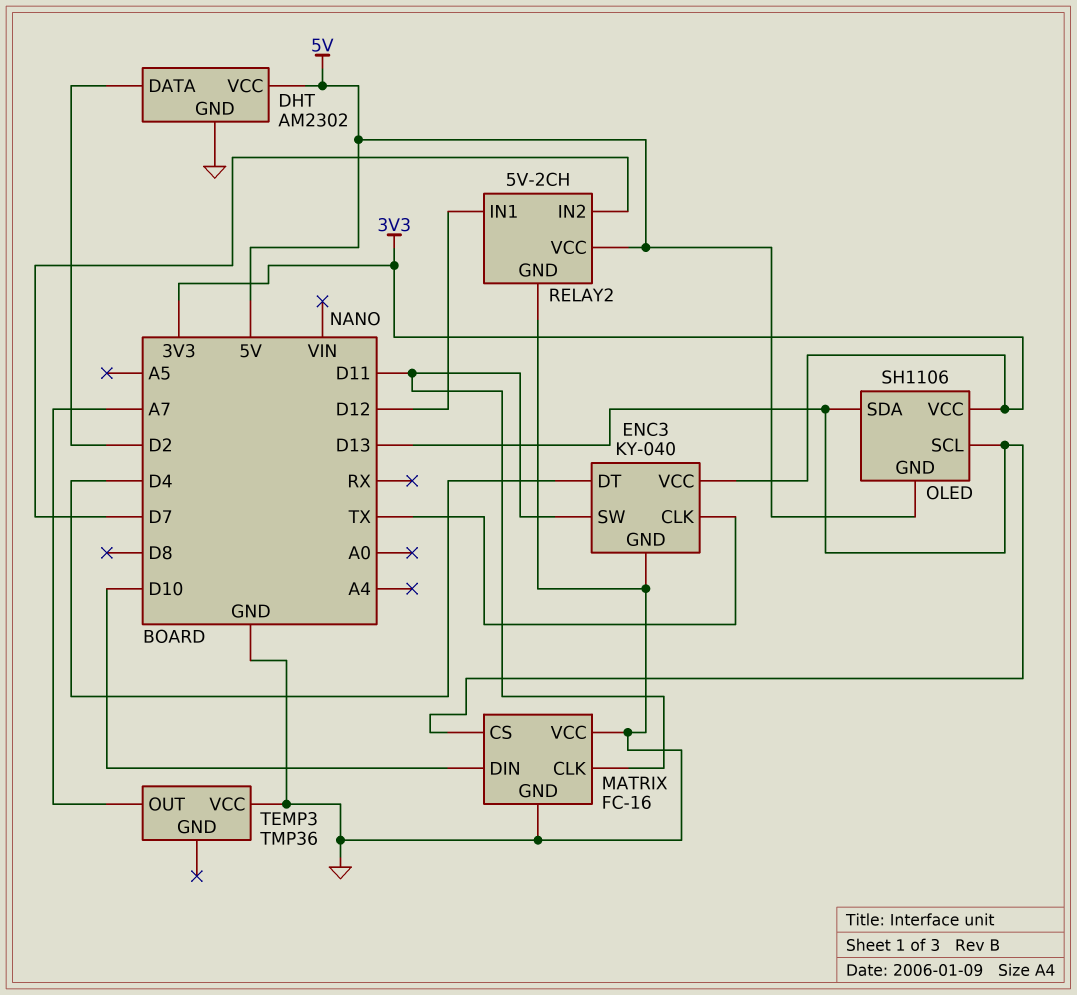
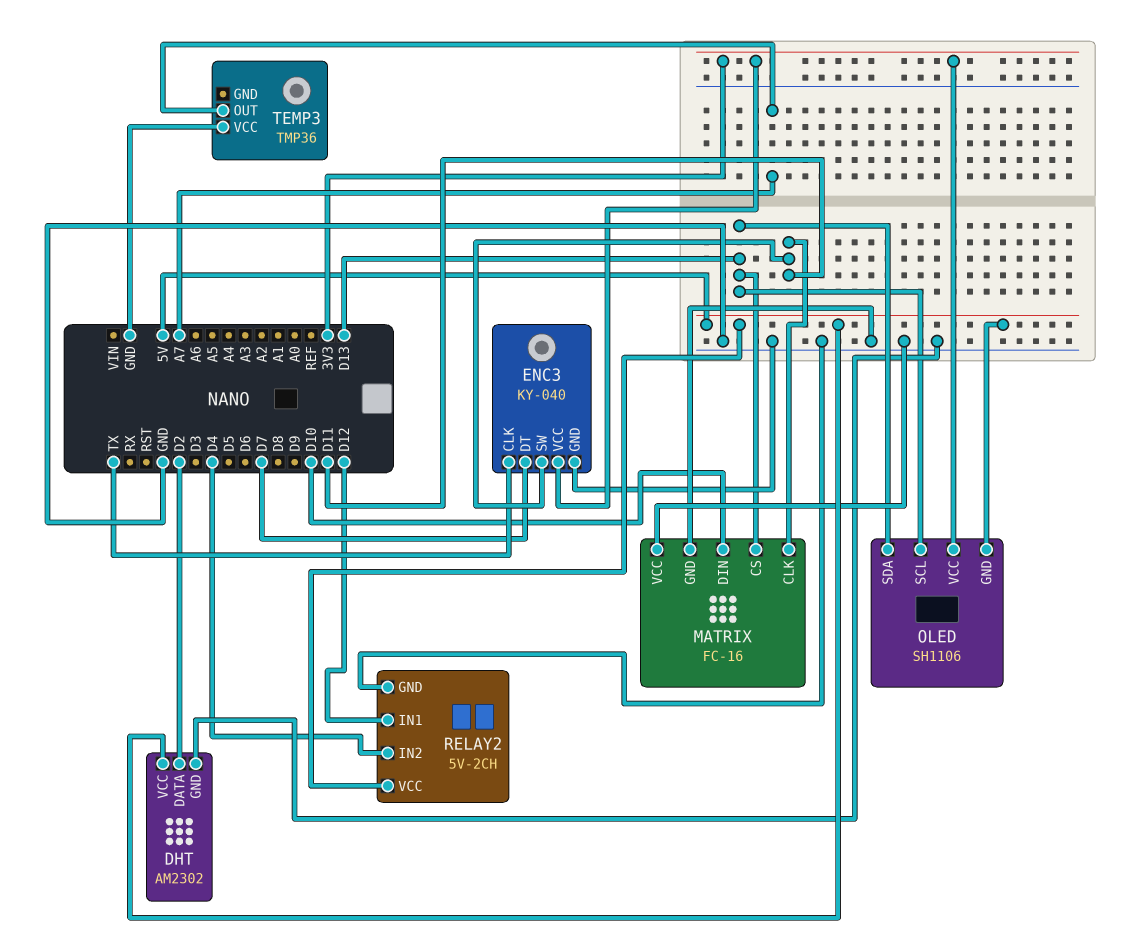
ENC3 pin DT: D4 -> D7
RELAY2 pin IN2: D7 -> D4

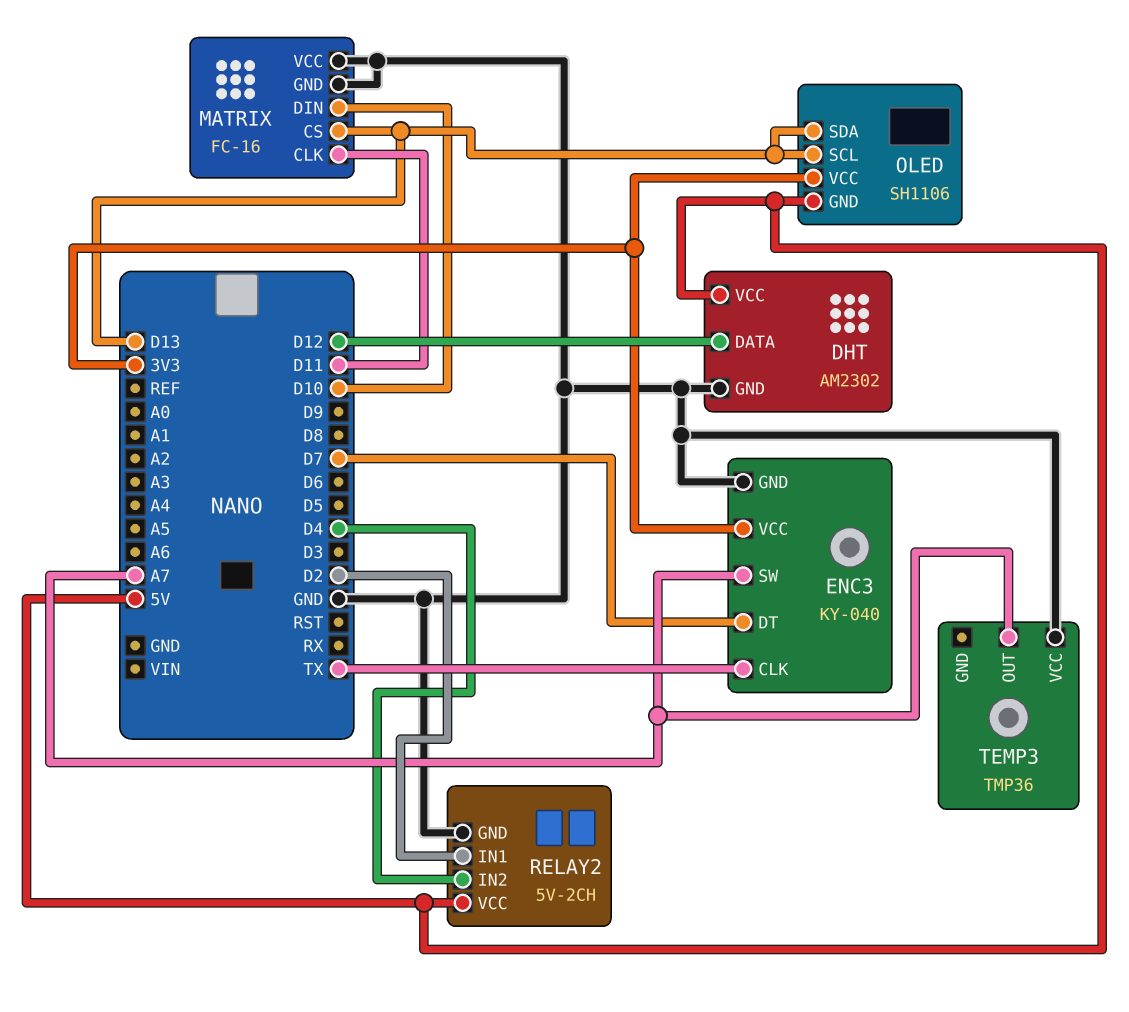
DHT pin DATA: D2 -> D12
ENC3 pin SW: D11 -> A7
RELAY2 pin IN1: D12 -> D2

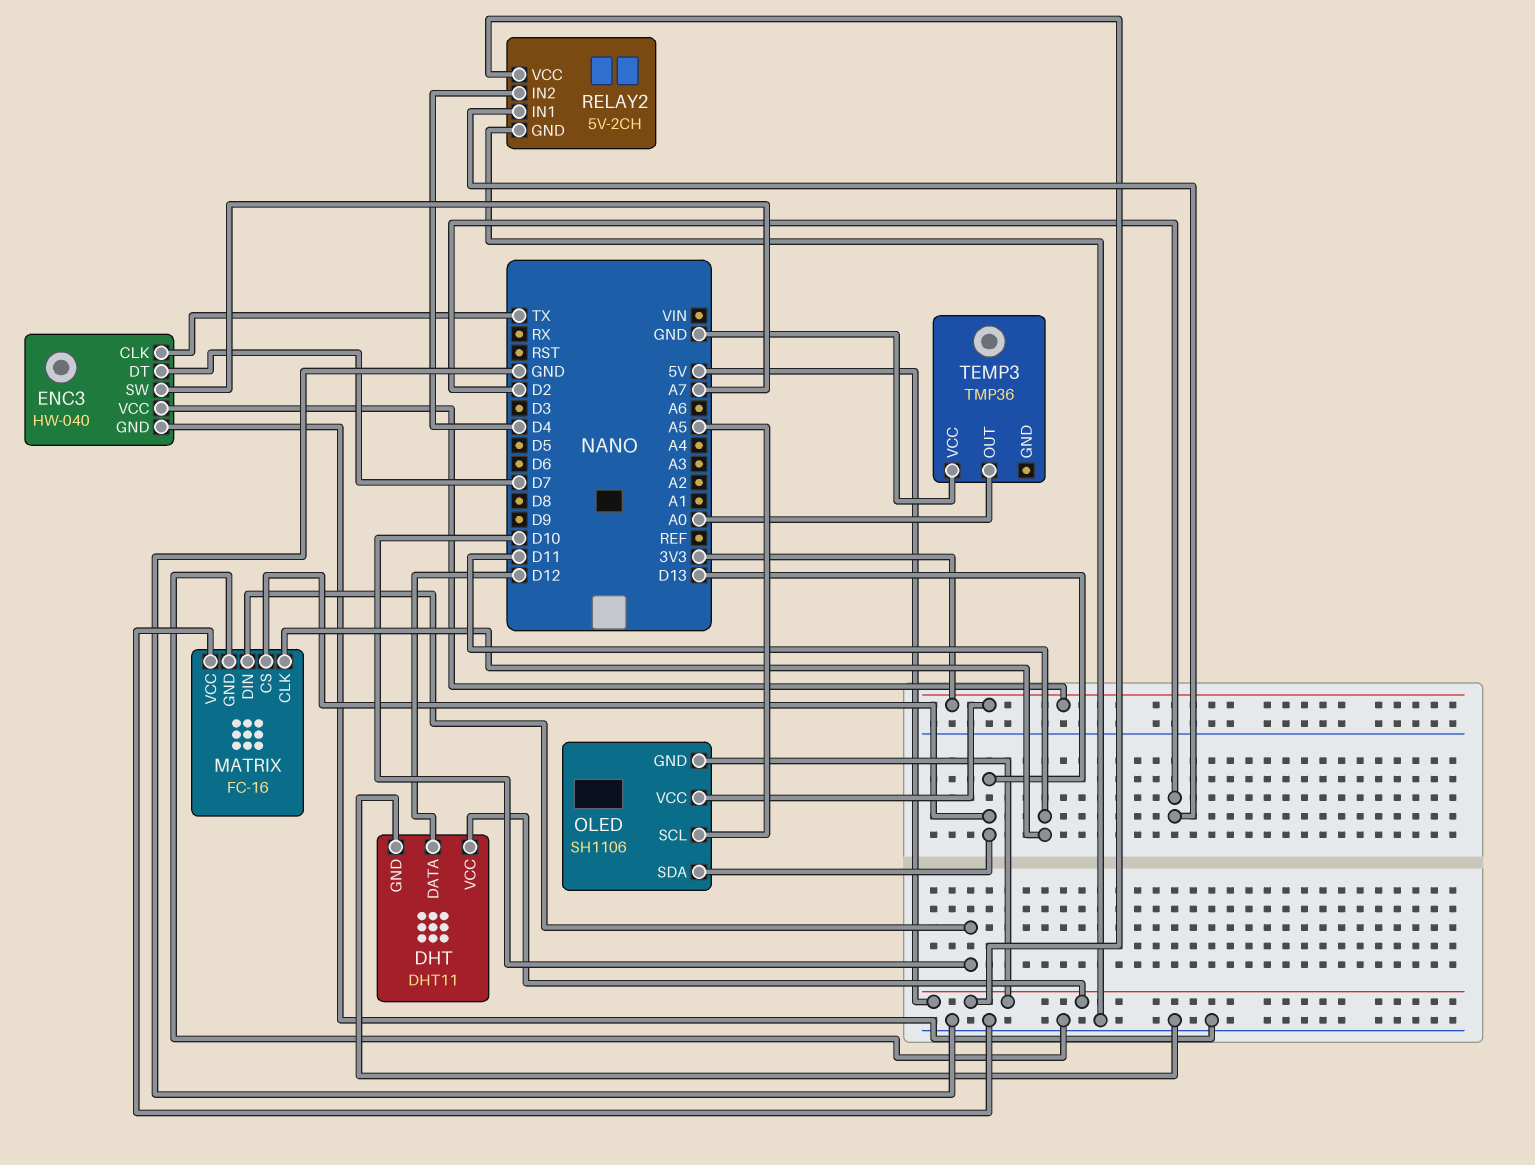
DHT: AM2302 -> DHT11
ENC3: KY-040 -> HW-040
OLED pin SCL: D13 -> A5
TEMP3 pin OUT: A7 -> A0

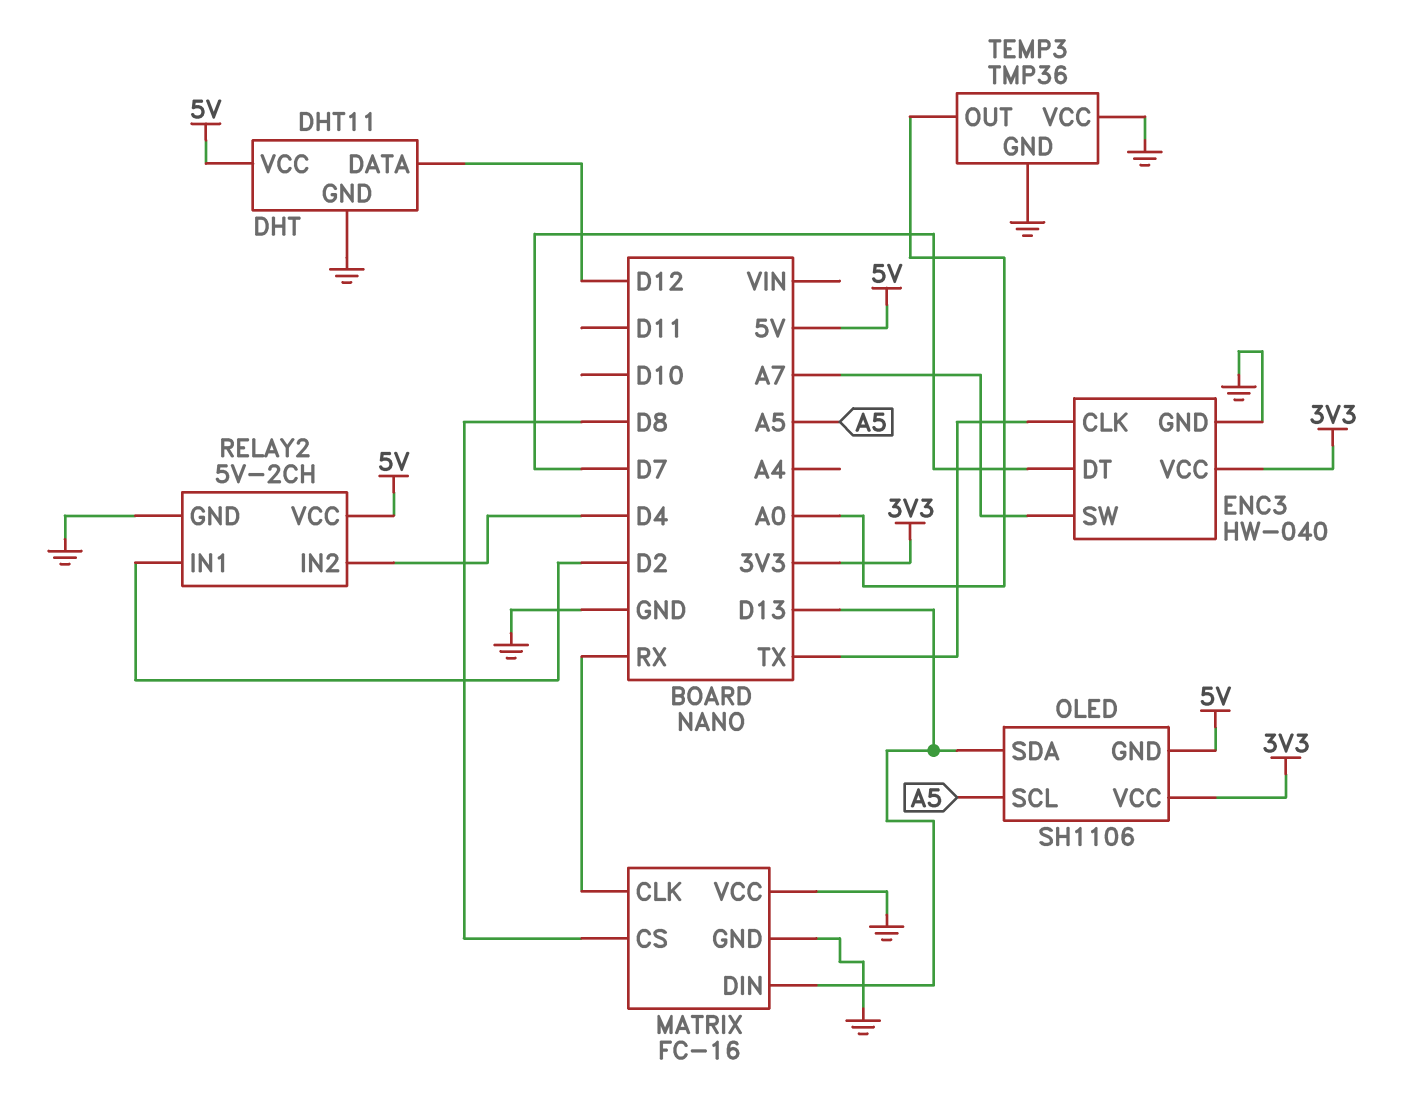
MATRIX pin CLK: D11 -> RX
MATRIX pin CS: D13 -> D8
MATRIX pin DIN: D10 -> D13
TEMP3 pin GND: none -> GND

